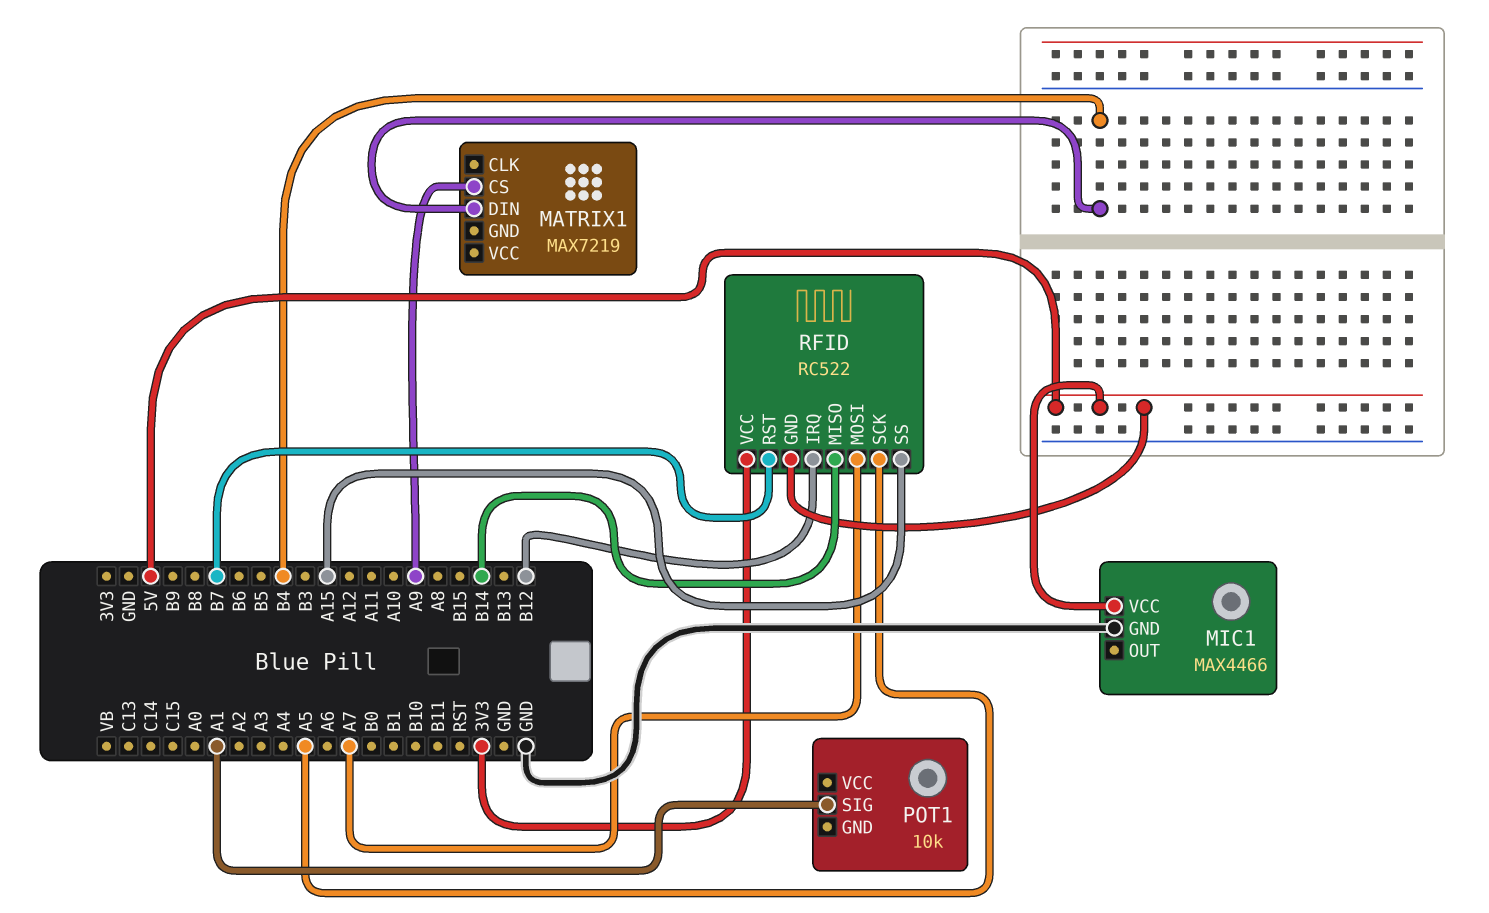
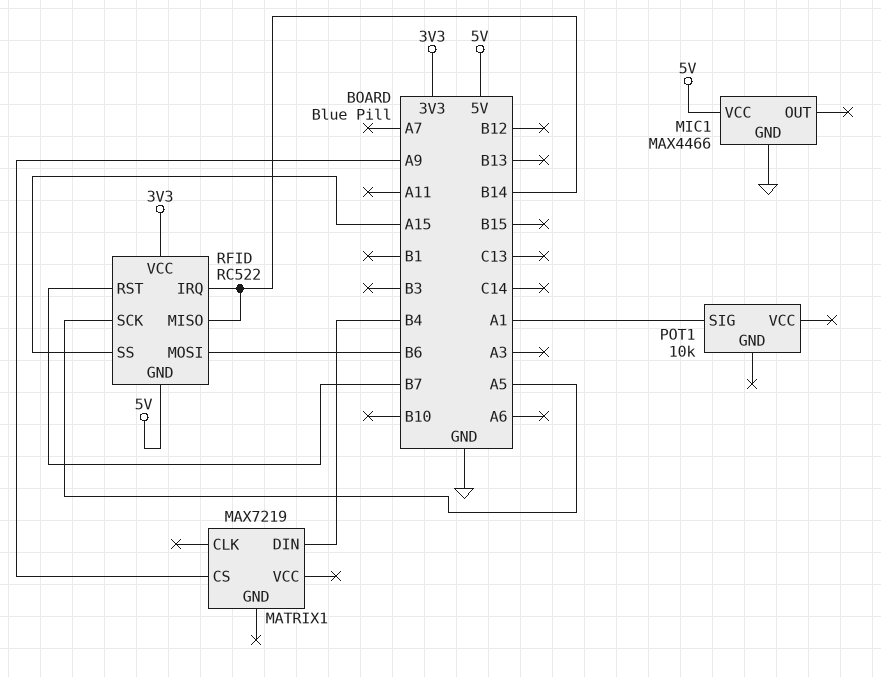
RFID pin IRQ: B12 -> B14
RFID pin MOSI: A7 -> B6

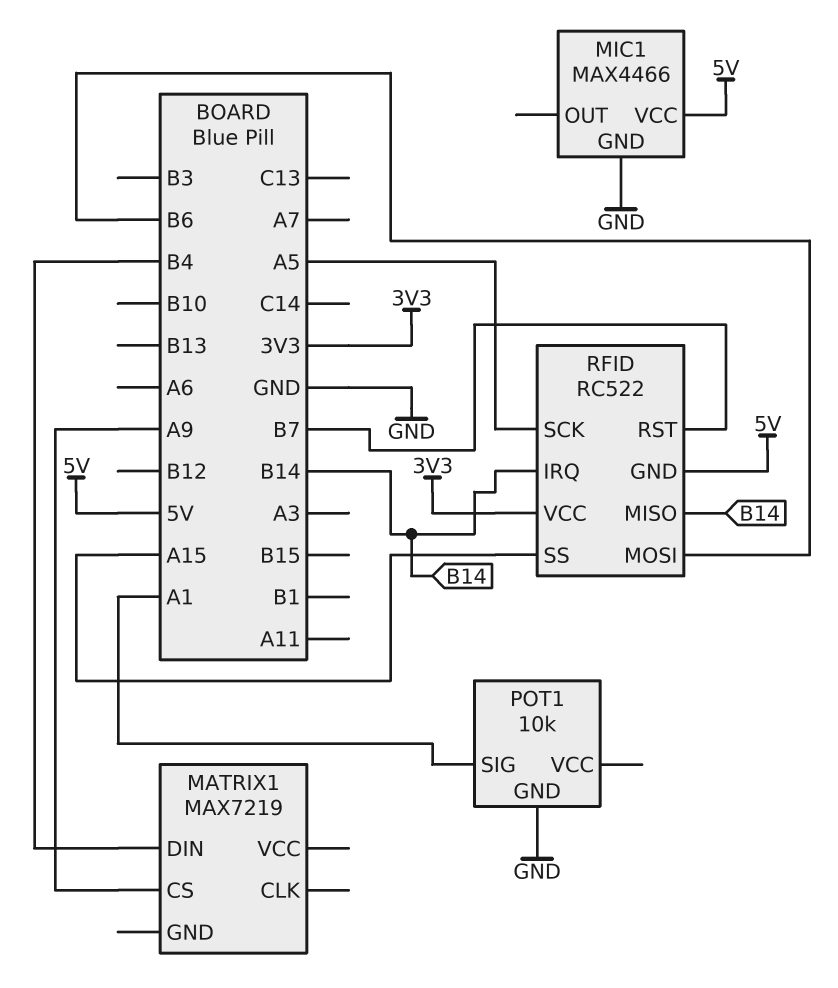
POT1 pin GND: none -> GND

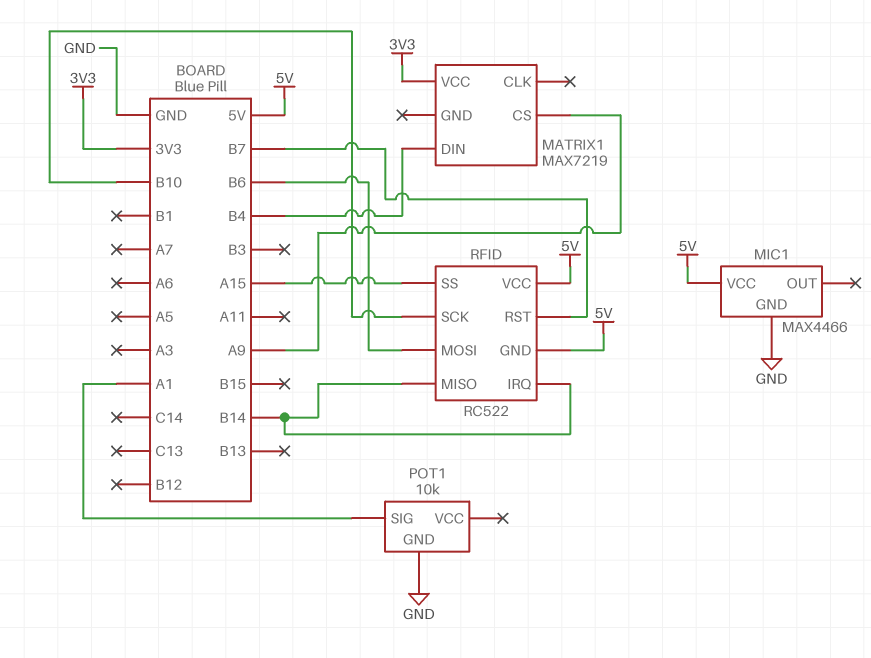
MATRIX1 pin VCC: none -> 3V3
RFID pin SCK: A5 -> B10
RFID pin VCC: 3V3 -> 5V

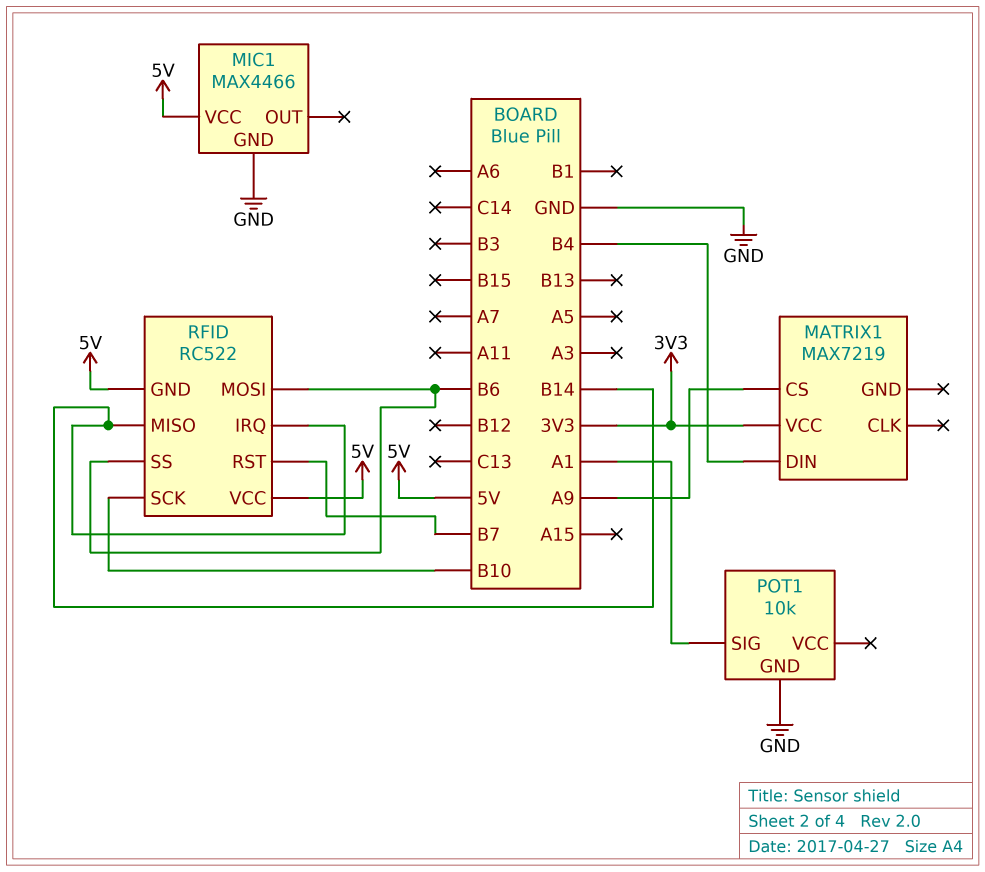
RFID pin SS: A15 -> B6

